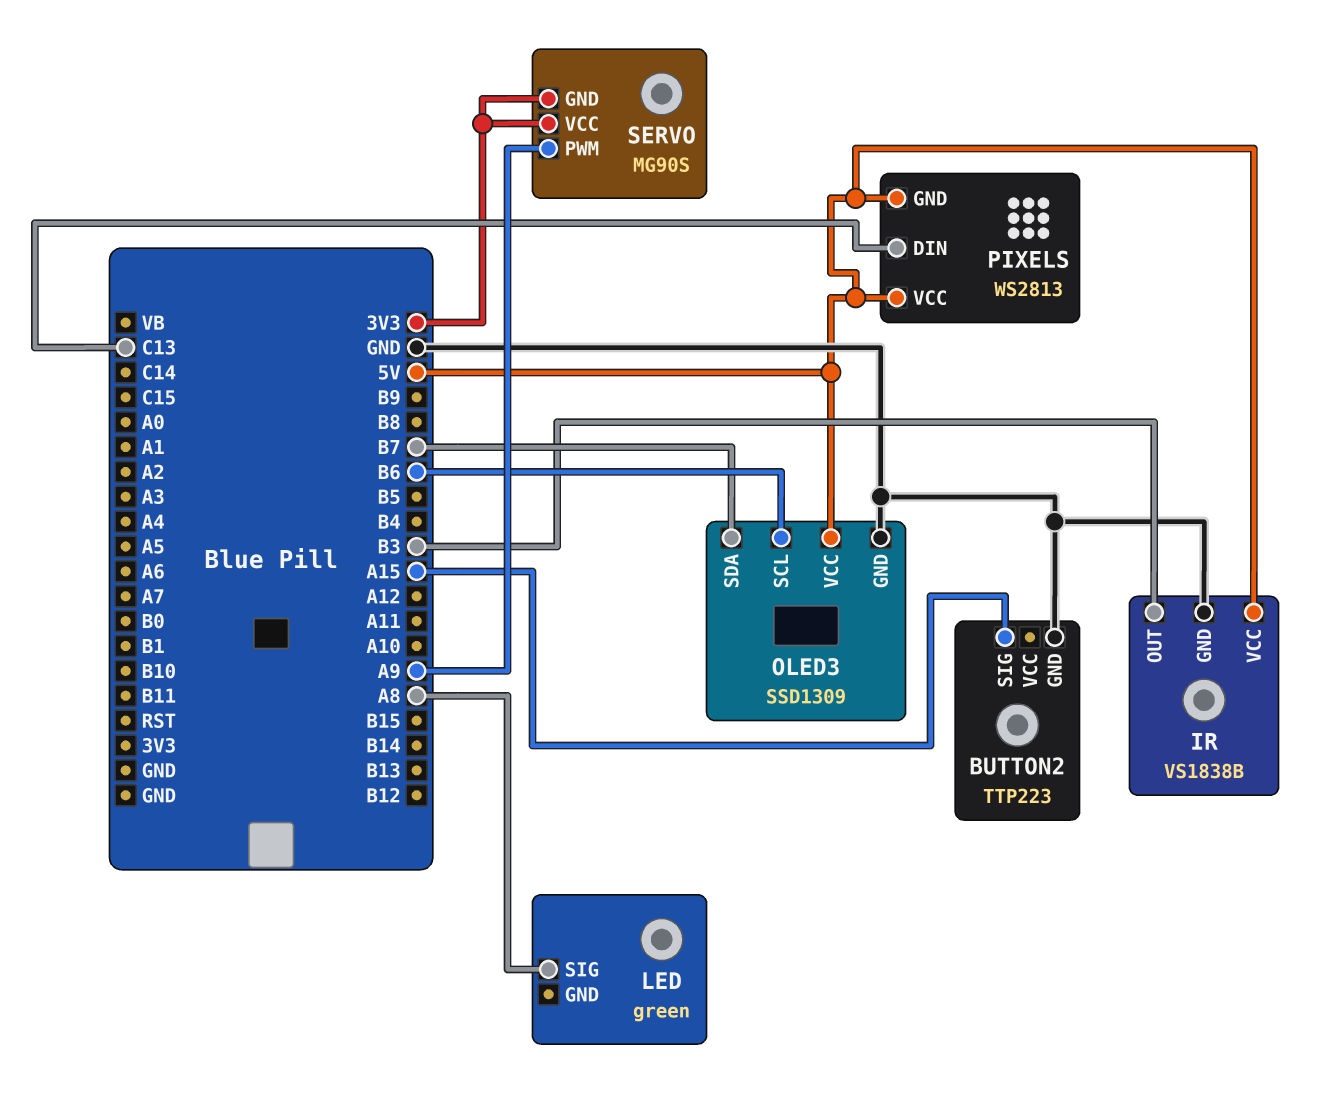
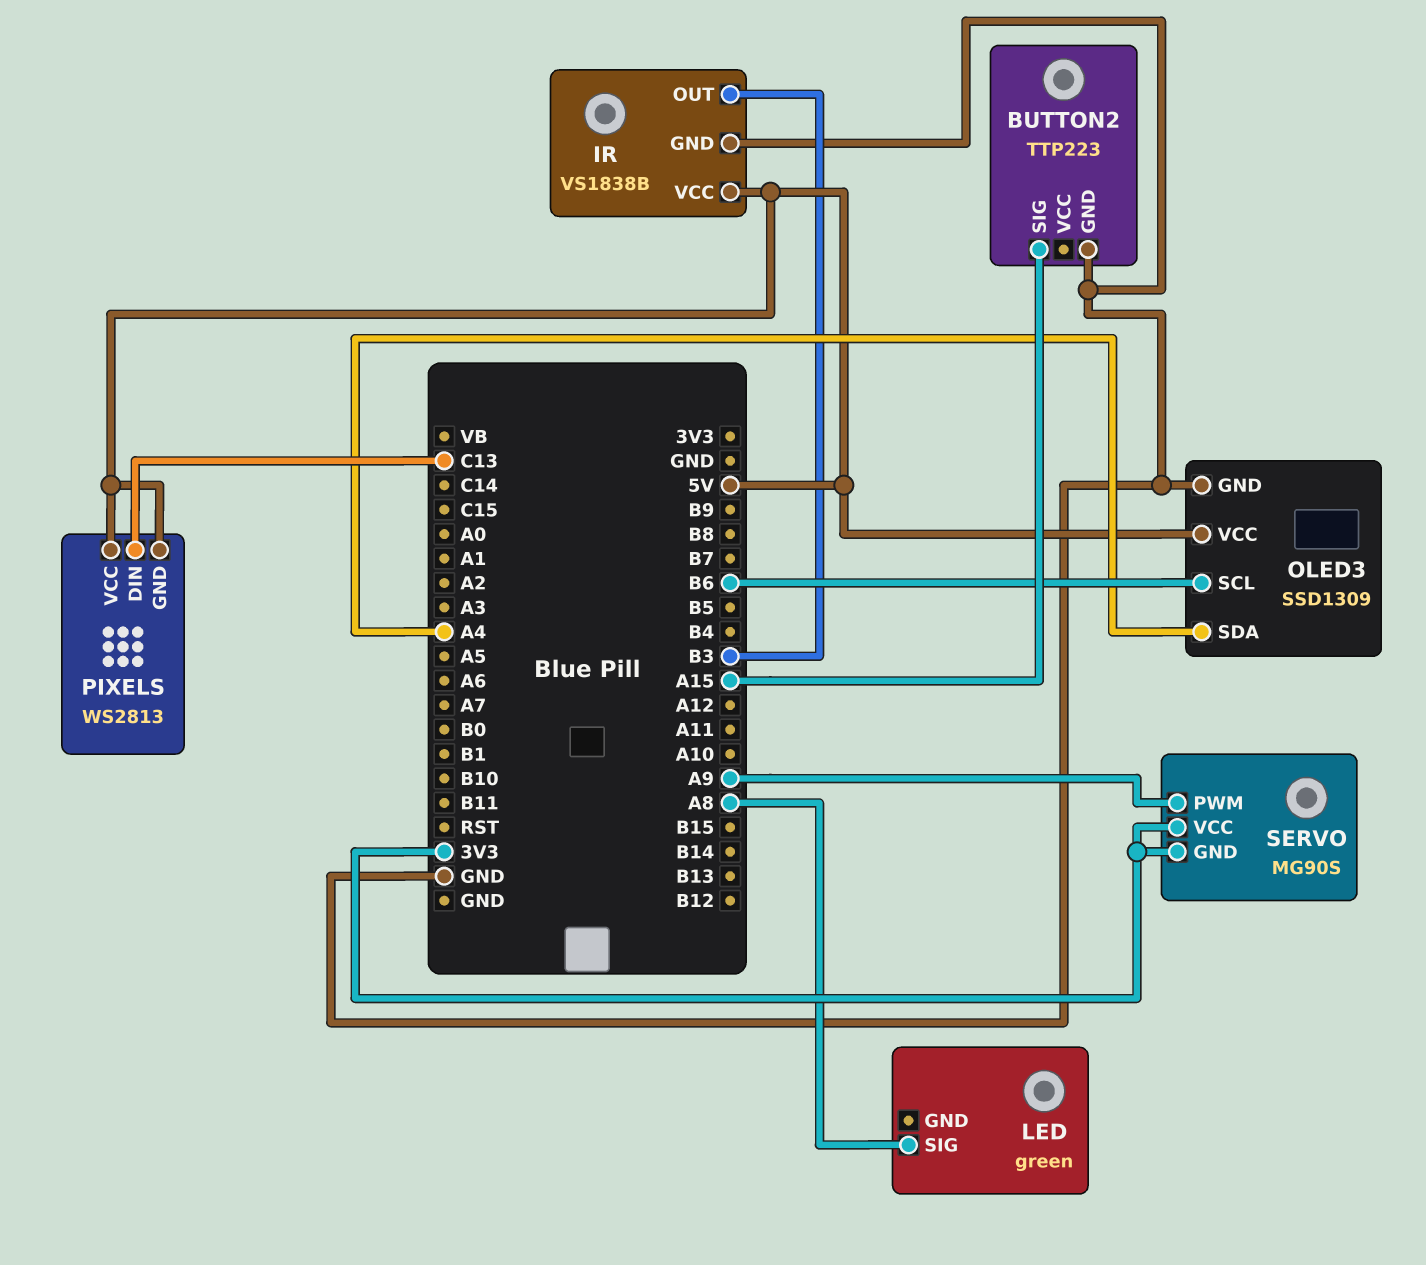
OLED3 pin SDA: B7 -> A4

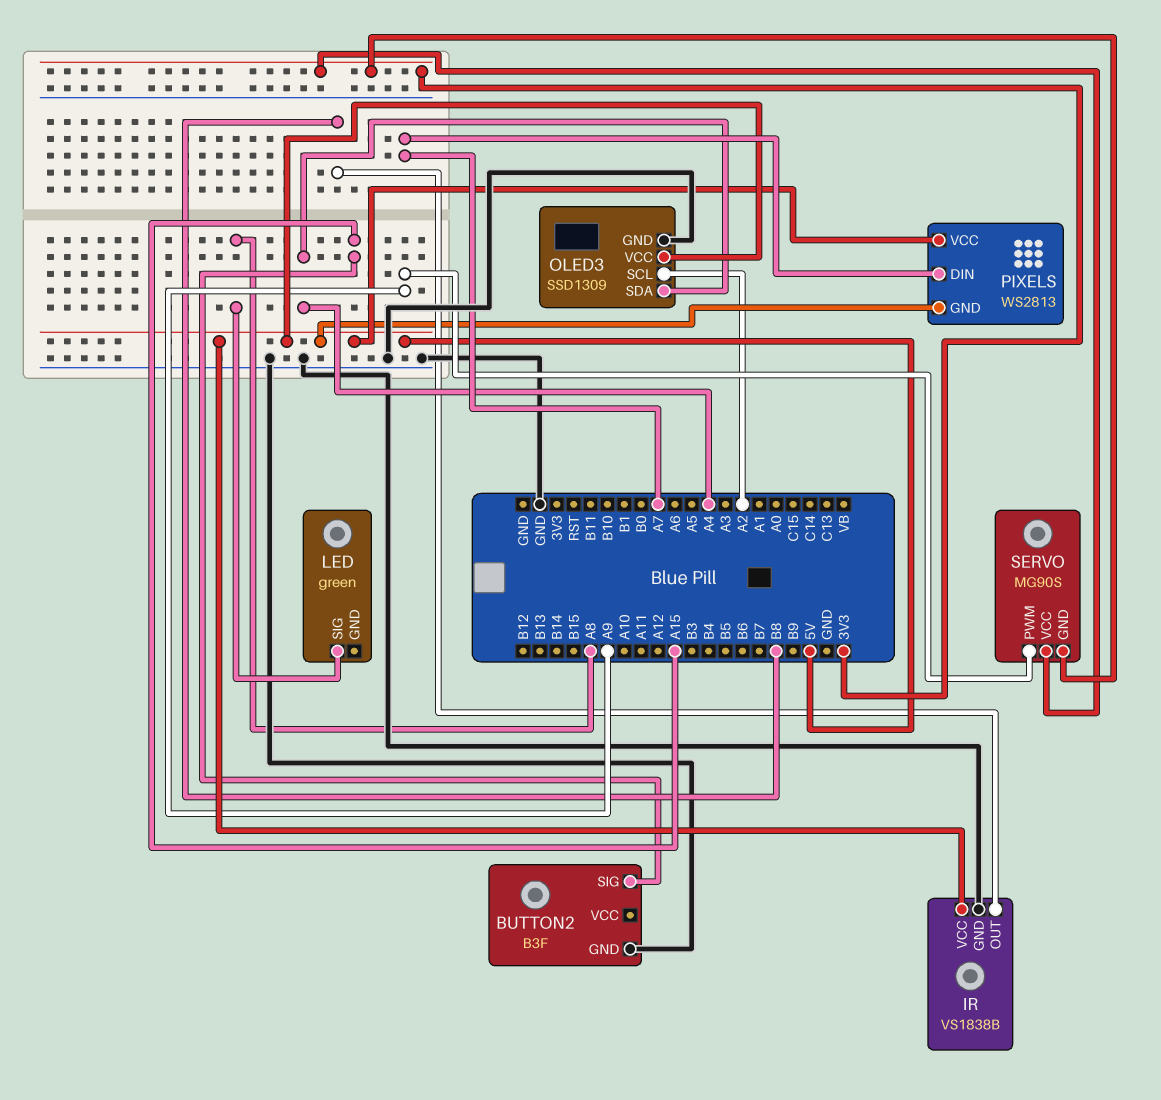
BUTTON2: TTP223 -> B3F
IR pin OUT: B3 -> B8
OLED3 pin SCL: B6 -> A2
PIXELS pin DIN: C13 -> A7

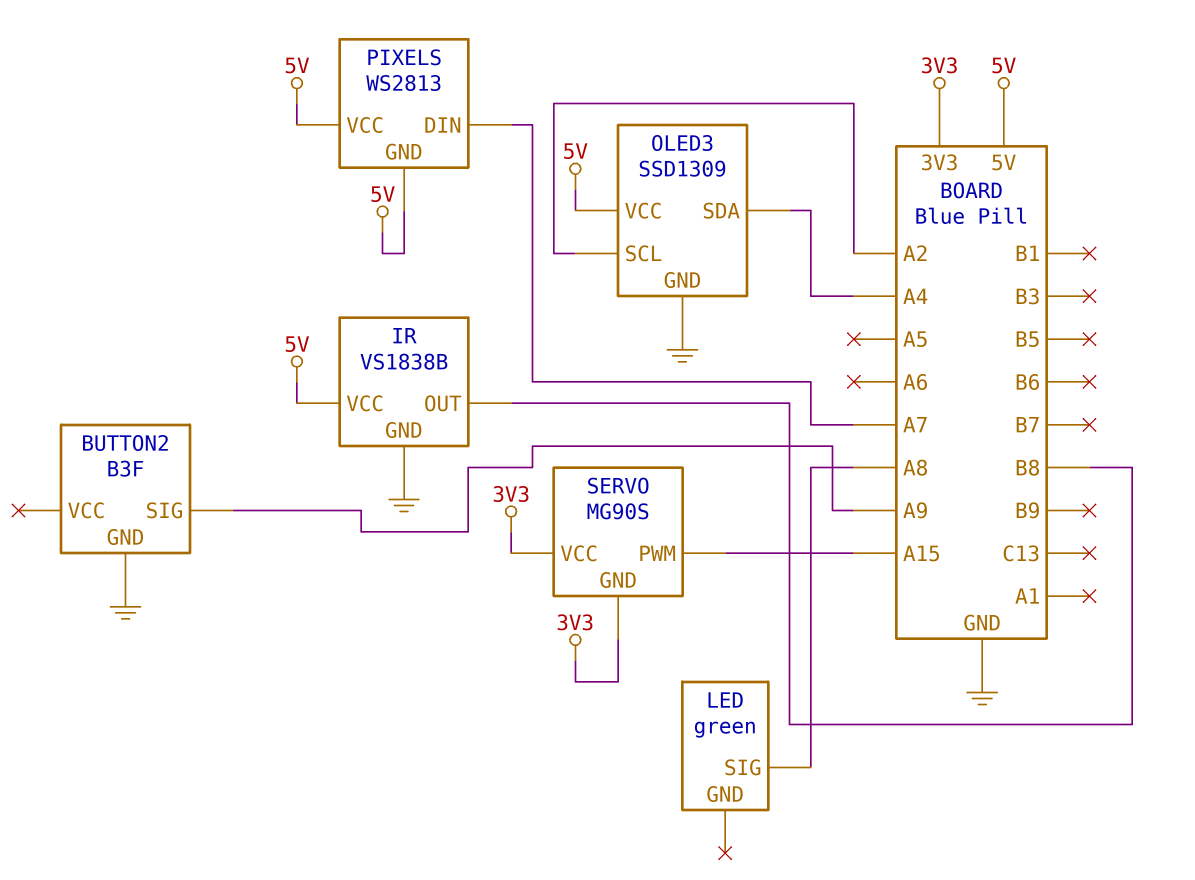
BUTTON2 pin SIG: A15 -> A9
SERVO pin PWM: A9 -> A15

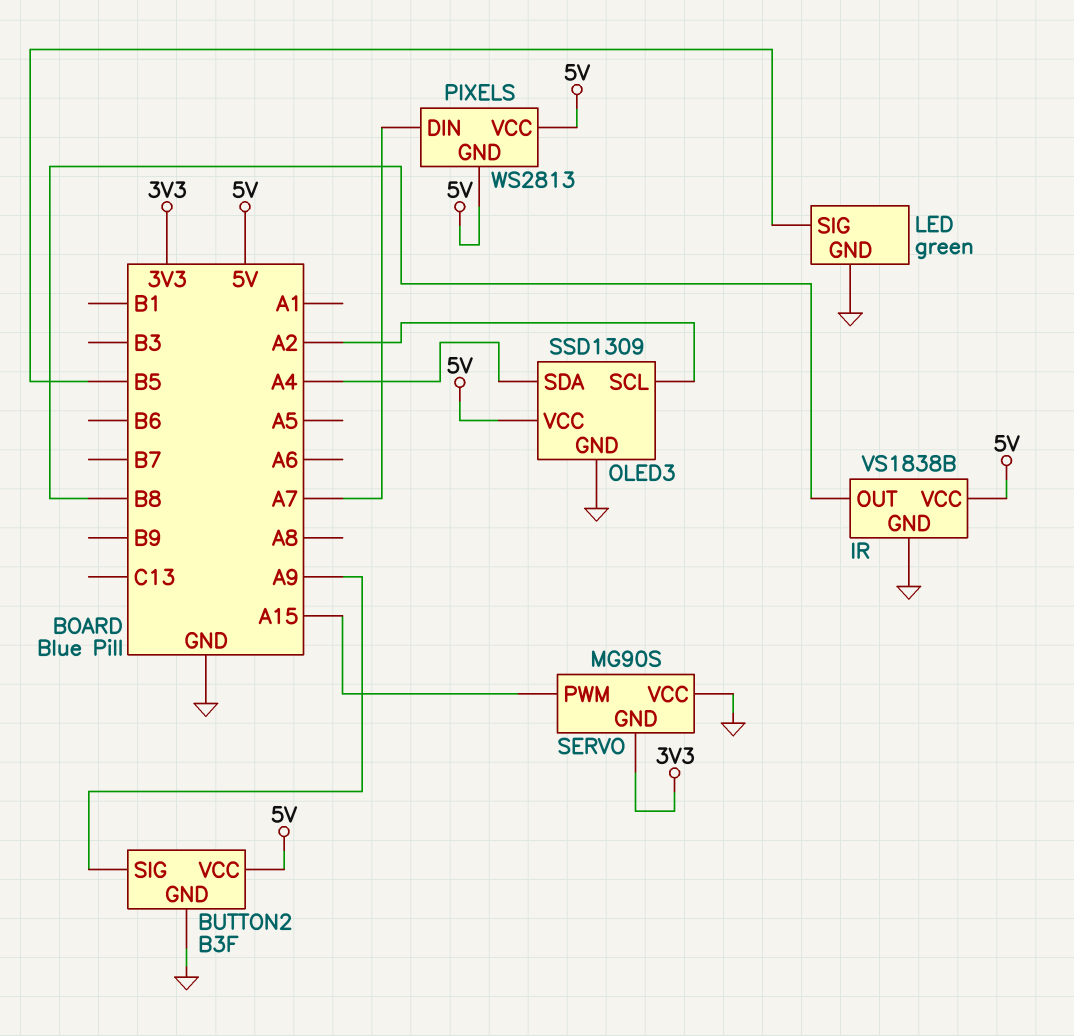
BUTTON2 pin VCC: none -> 5V
LED pin GND: none -> GND
LED pin SIG: A8 -> B5
SERVO pin VCC: 3V3 -> GND

